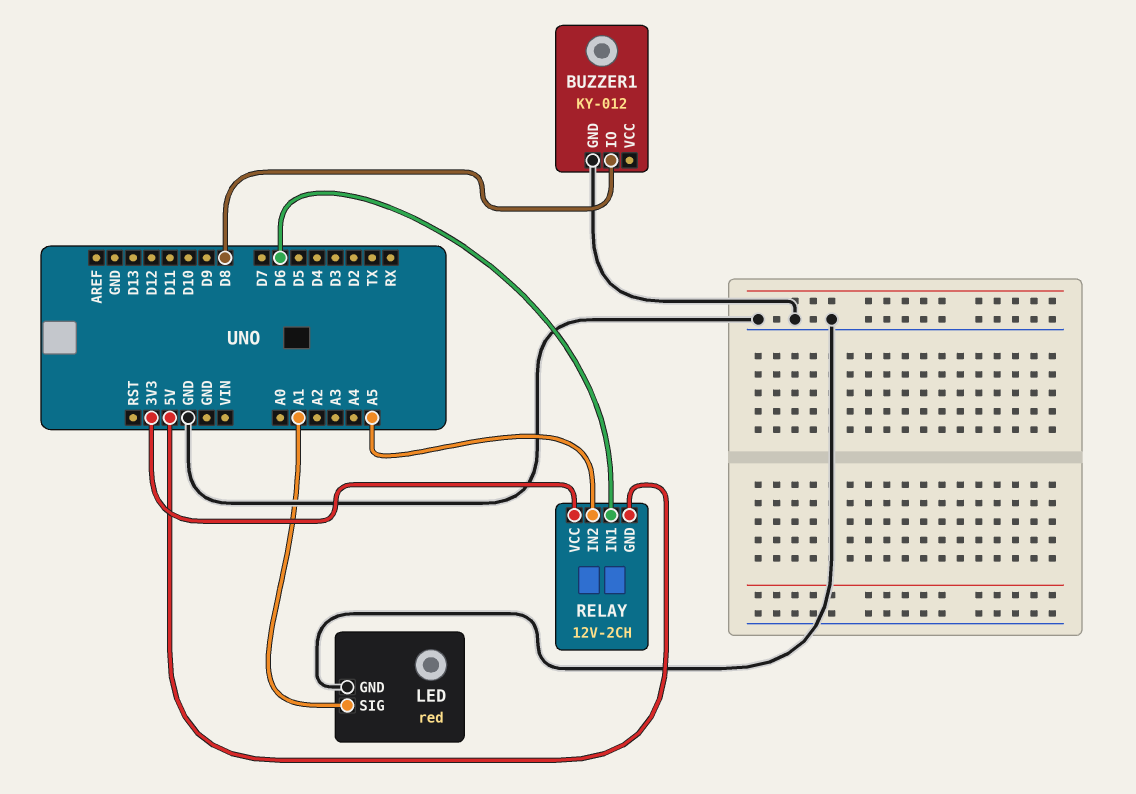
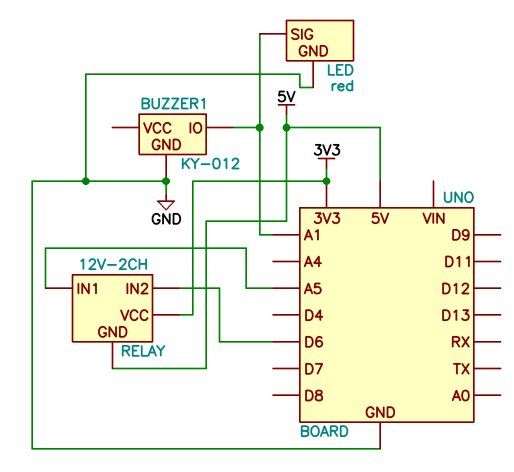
BUZZER1 pin IO: D8 -> A1
RELAY pin IN1: D6 -> A5
RELAY pin IN2: A5 -> D6

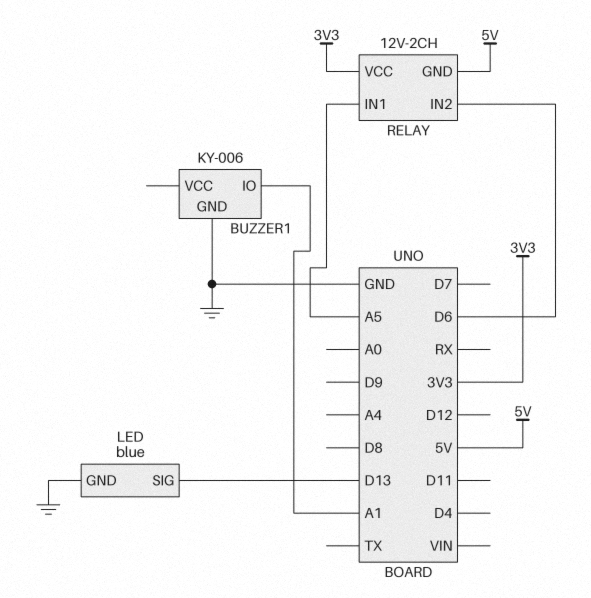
BUZZER1: KY-012 -> KY-006
LED: red -> blue
LED pin SIG: A1 -> D13

